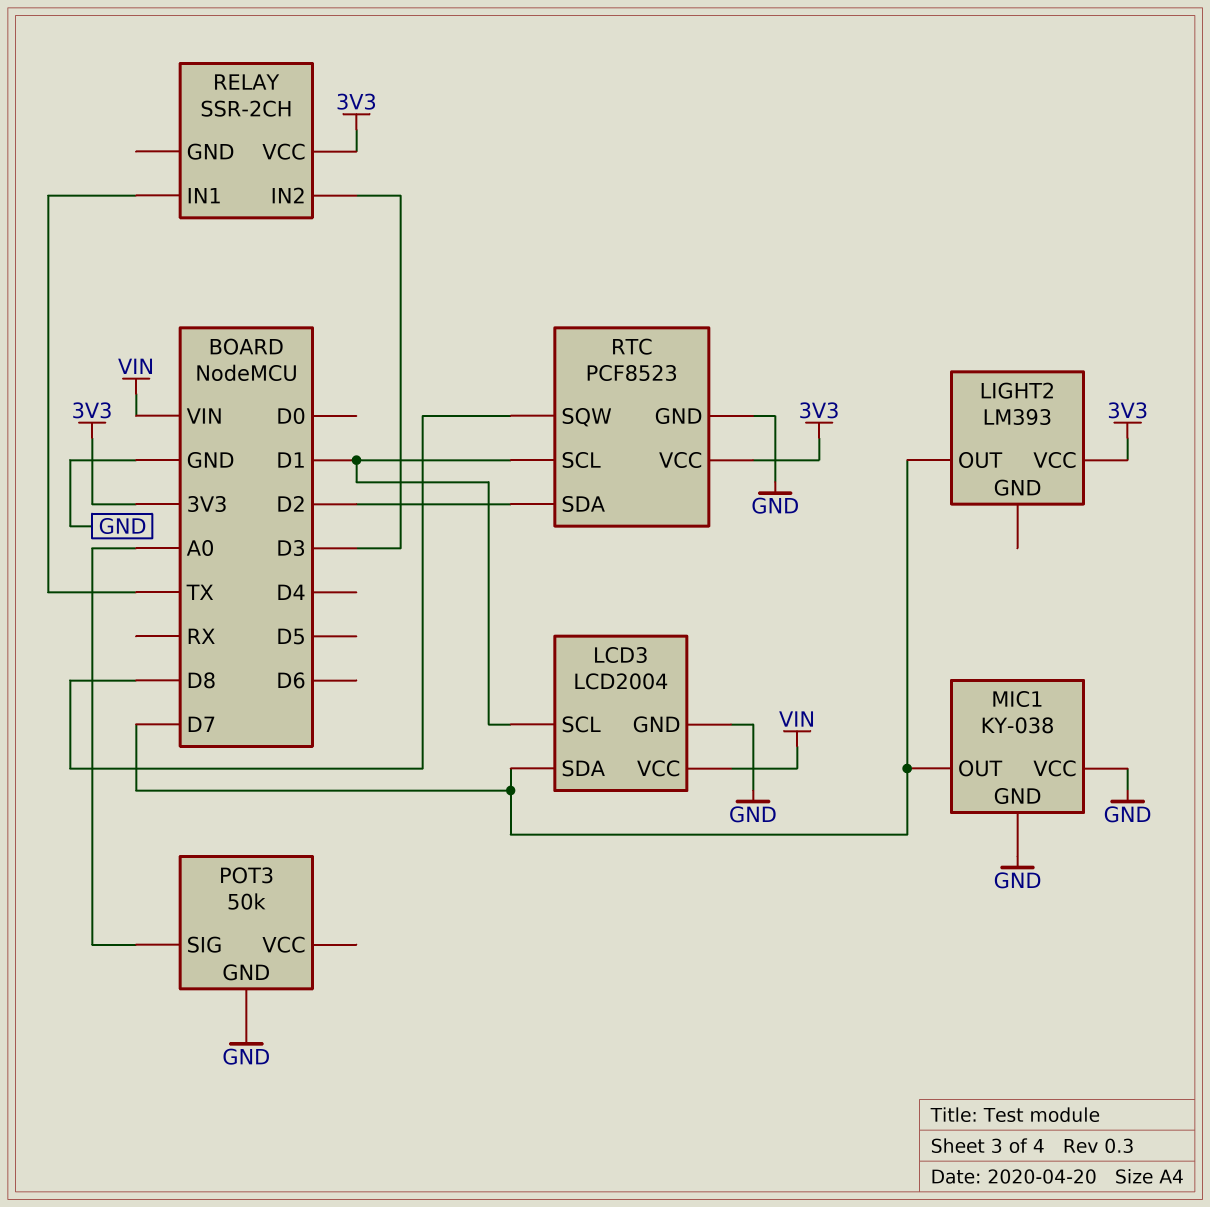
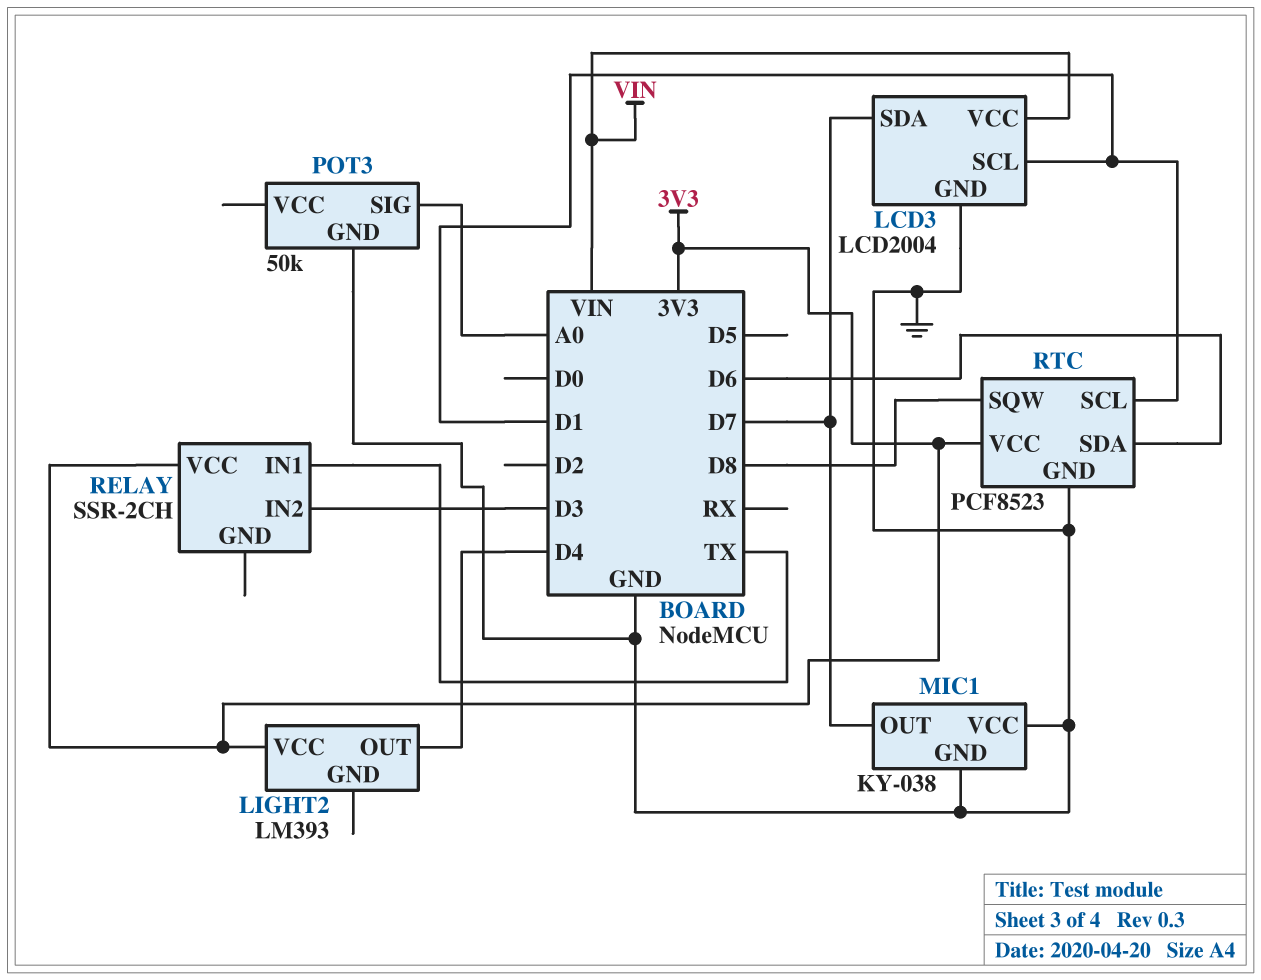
LIGHT2 pin OUT: D7 -> D4
RTC pin SDA: D2 -> D6

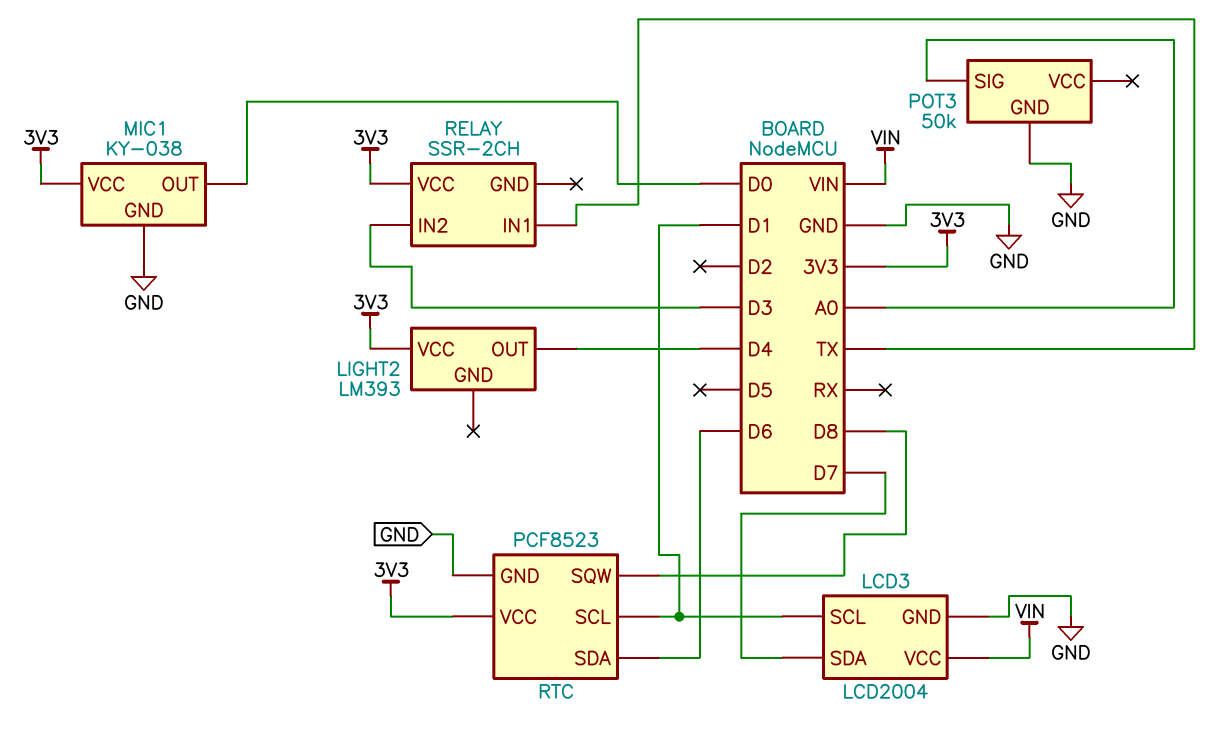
MIC1 pin OUT: D7 -> D0
MIC1 pin VCC: GND -> 3V3

